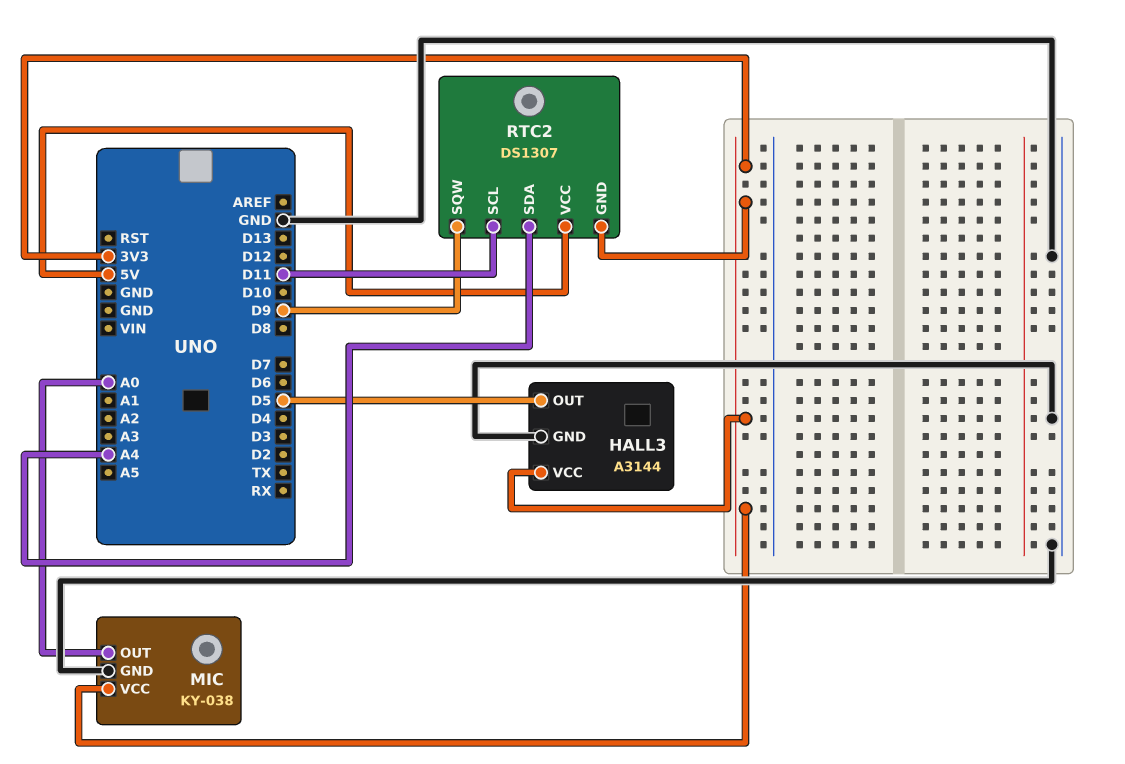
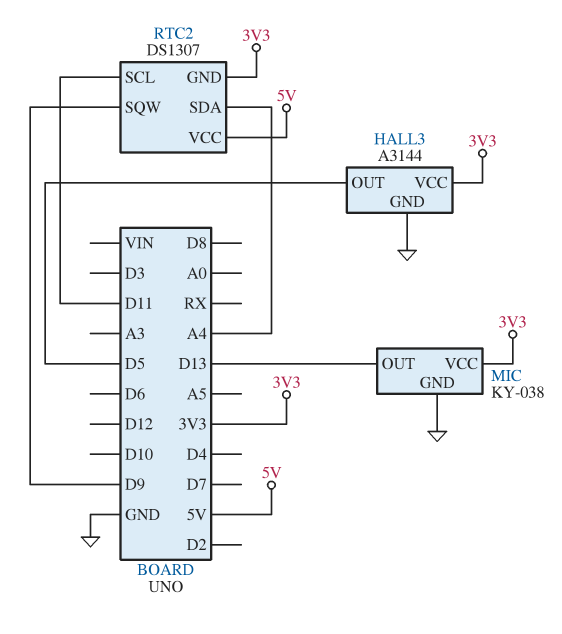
MIC pin OUT: A0 -> D13

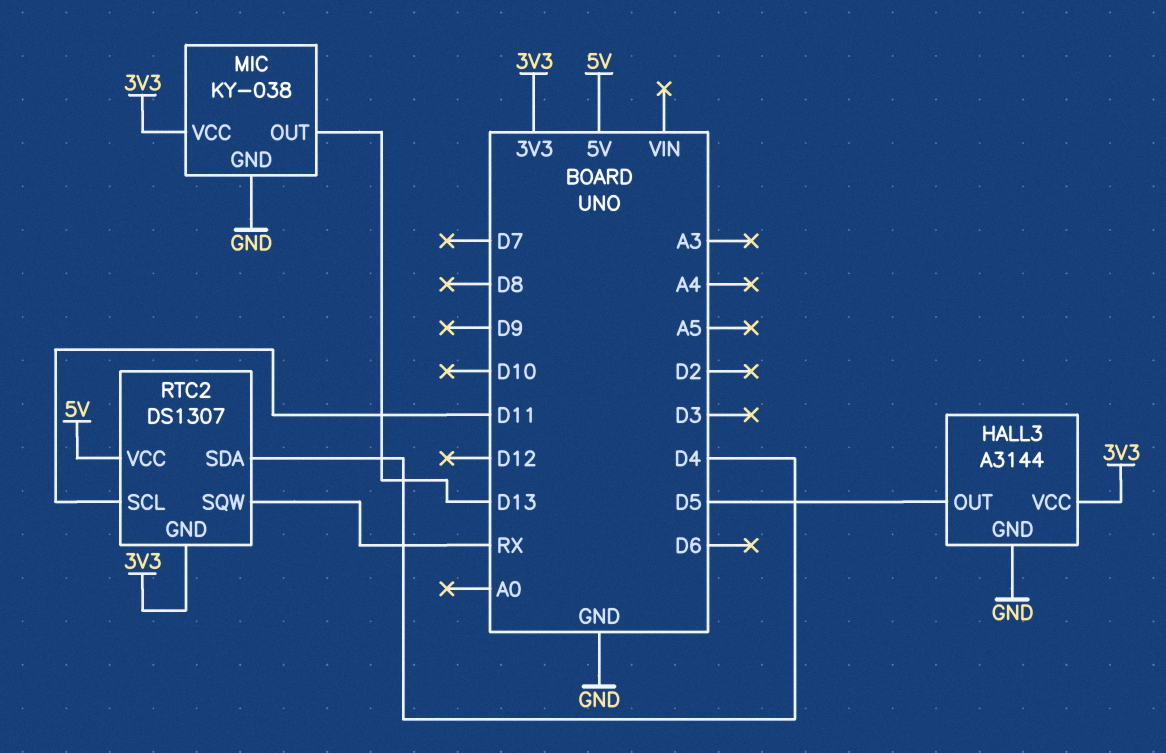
RTC2 pin SDA: A4 -> D4
RTC2 pin SQW: D9 -> RX

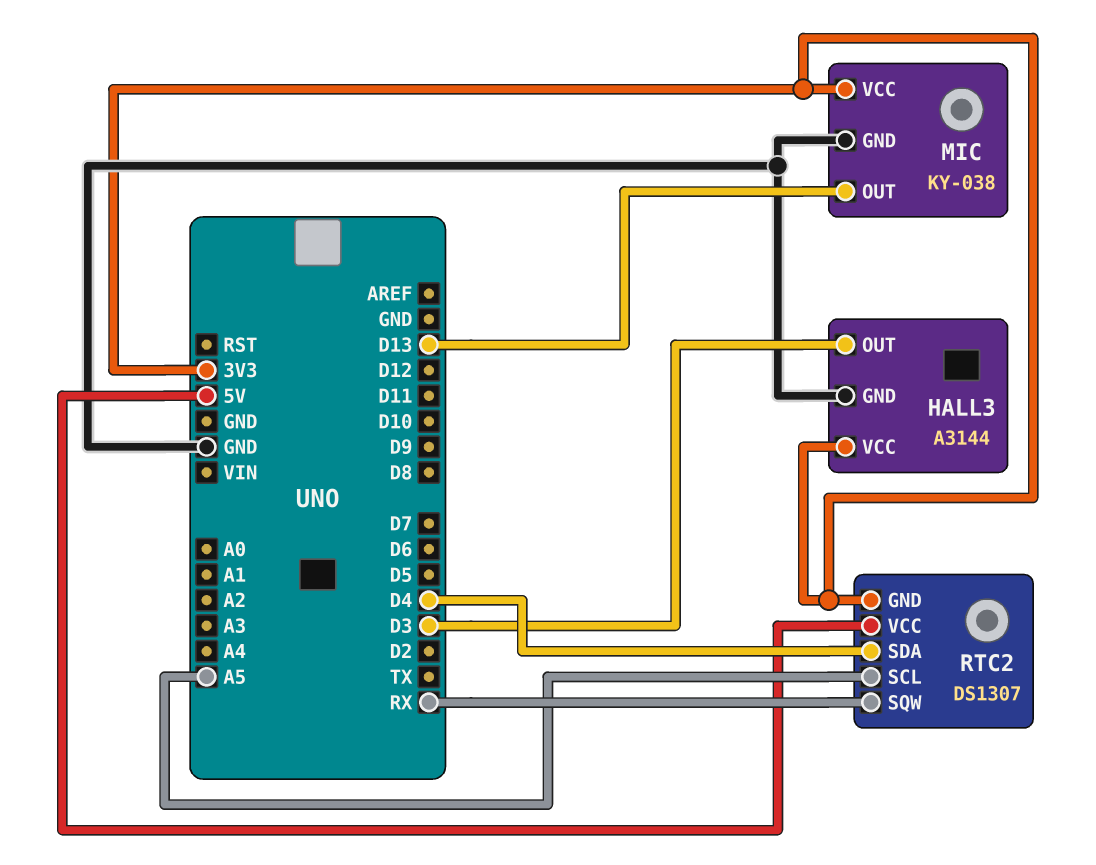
HALL3 pin OUT: D5 -> D3
RTC2 pin SCL: D11 -> A5

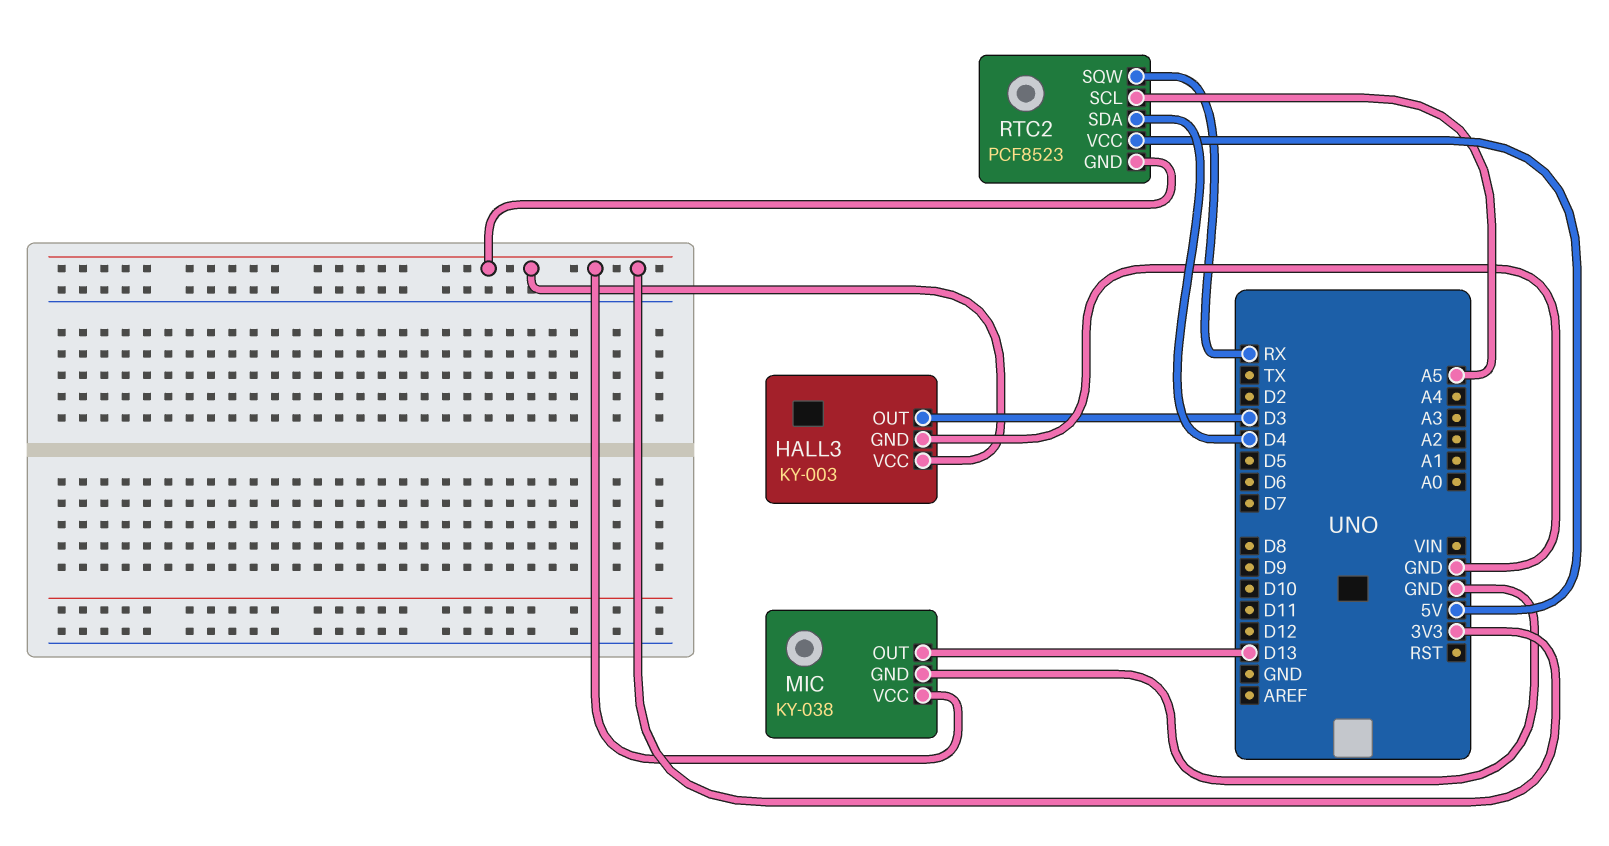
HALL3: A3144 -> KY-003
RTC2: DS1307 -> PCF8523

